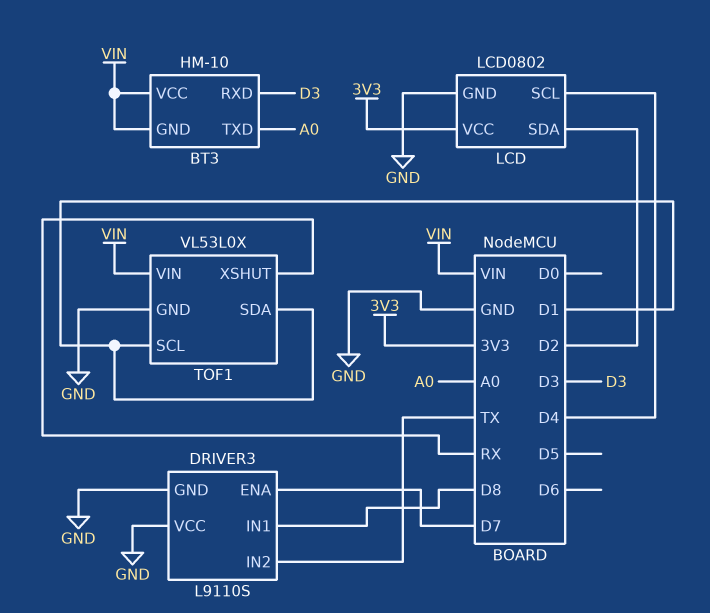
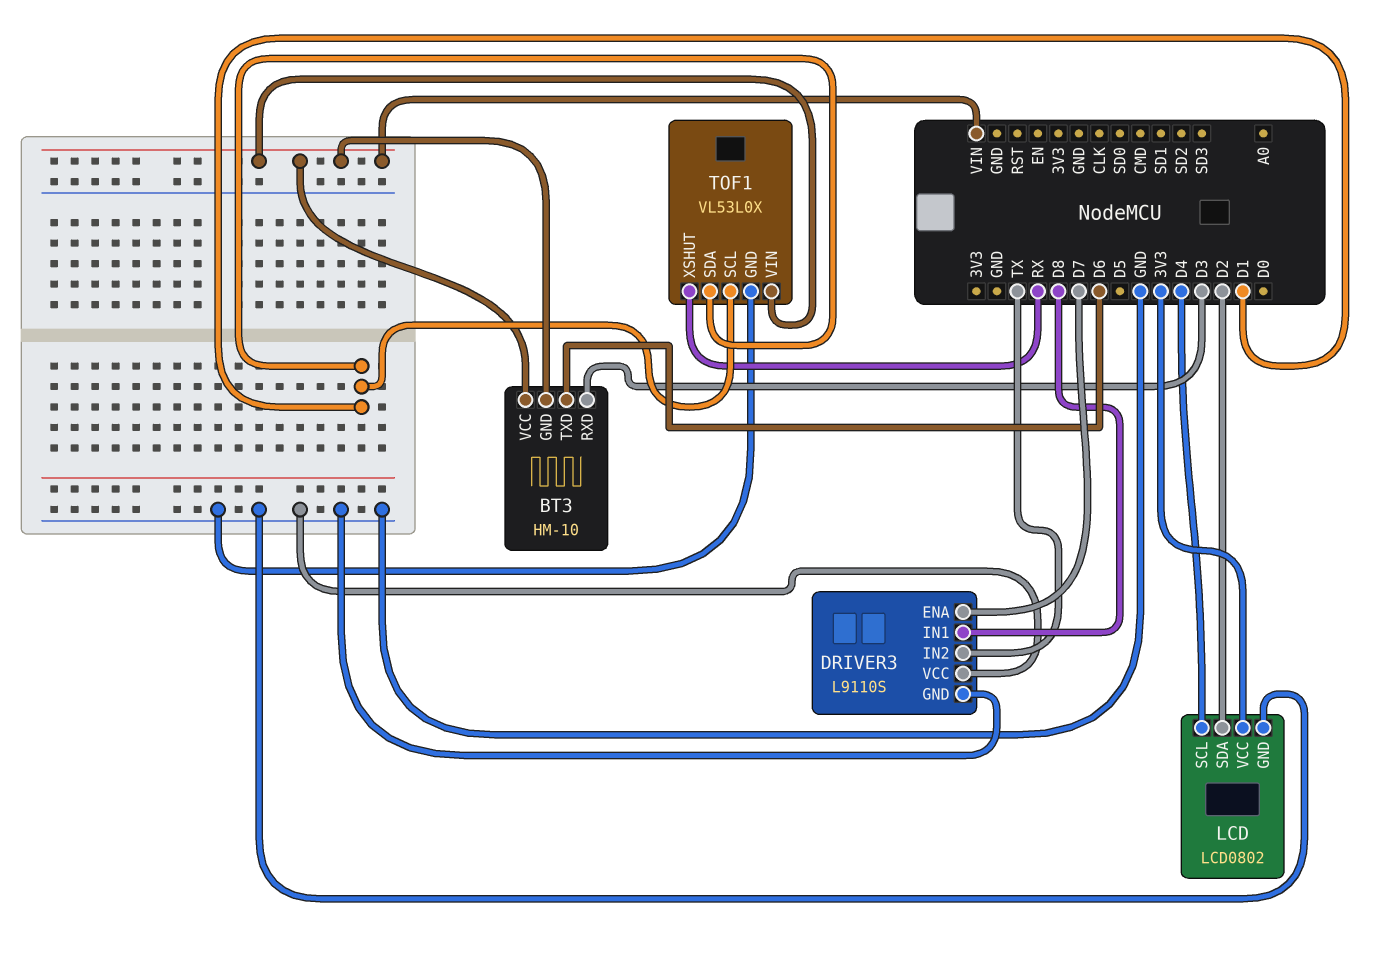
BT3 pin TXD: A0 -> D6

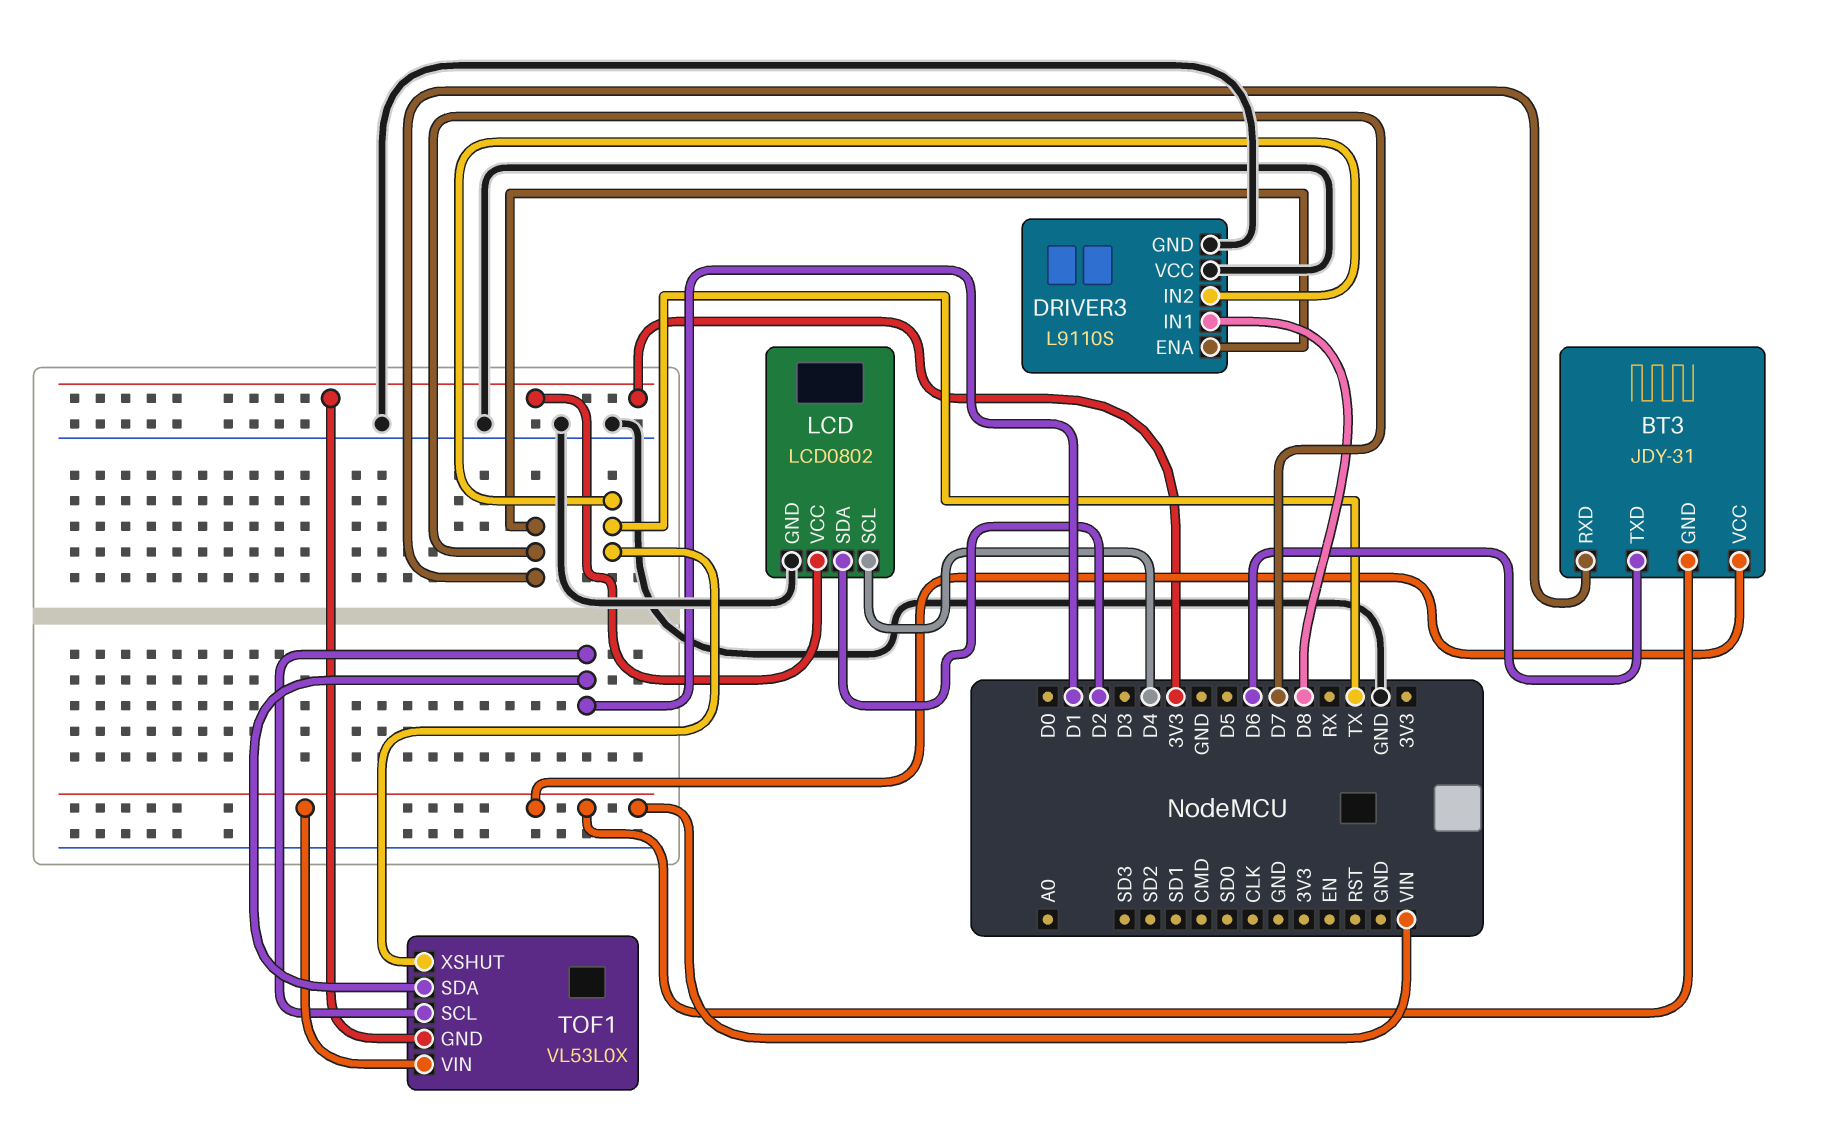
BT3: HM-10 -> JDY-31
BT3 pin RXD: D3 -> D7
TOF1 pin GND: GND -> 3V3
TOF1 pin XSHUT: RX -> TX

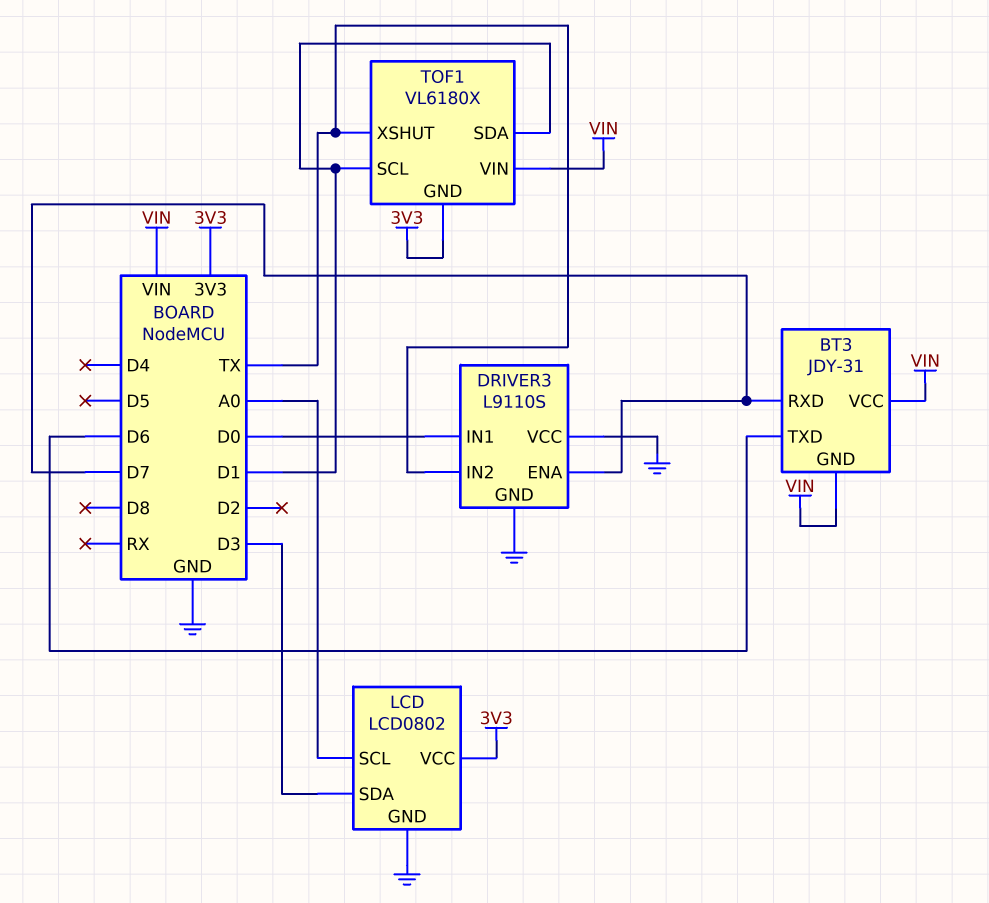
DRIVER3 pin IN1: D8 -> D0
LCD pin SCL: D4 -> A0
LCD pin SDA: D2 -> D3
TOF1: VL53L0X -> VL6180X

